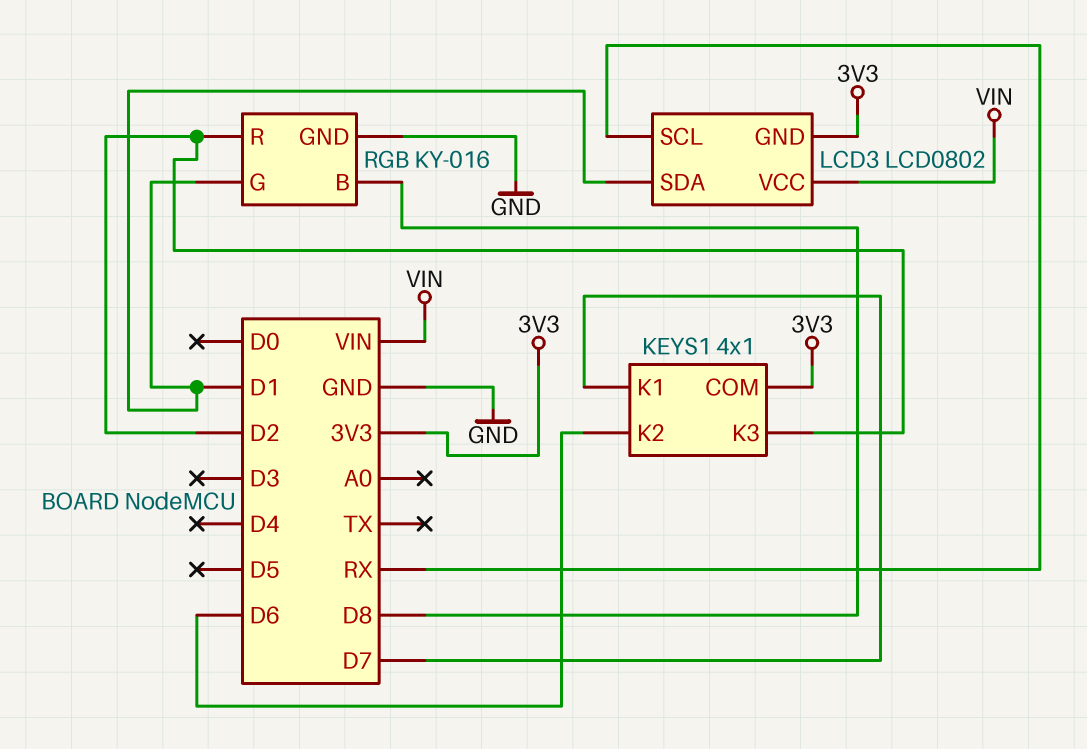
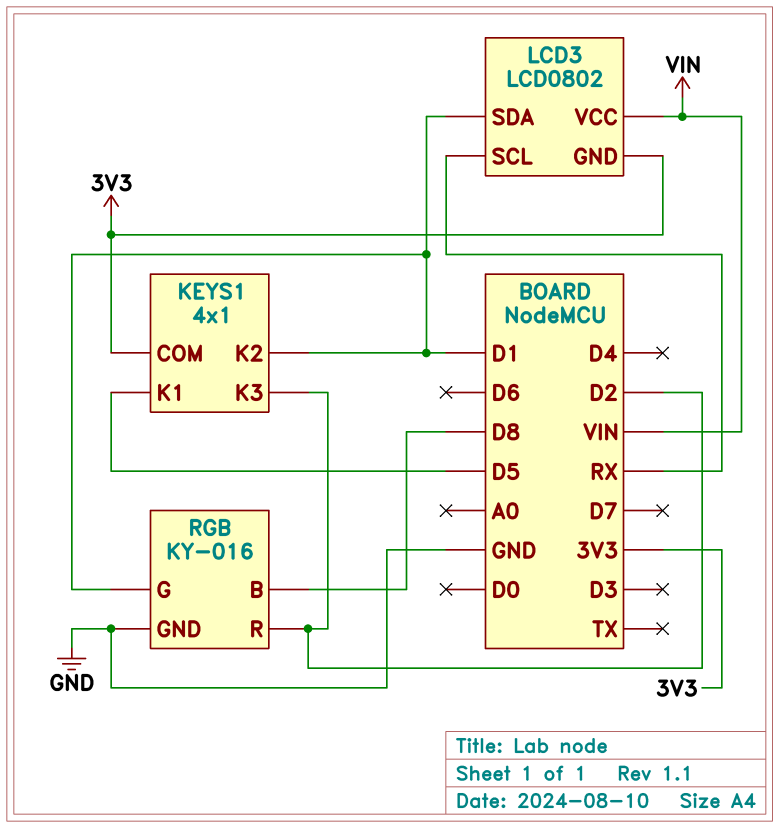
KEYS1 pin K1: D7 -> D5
KEYS1 pin K2: D6 -> D1

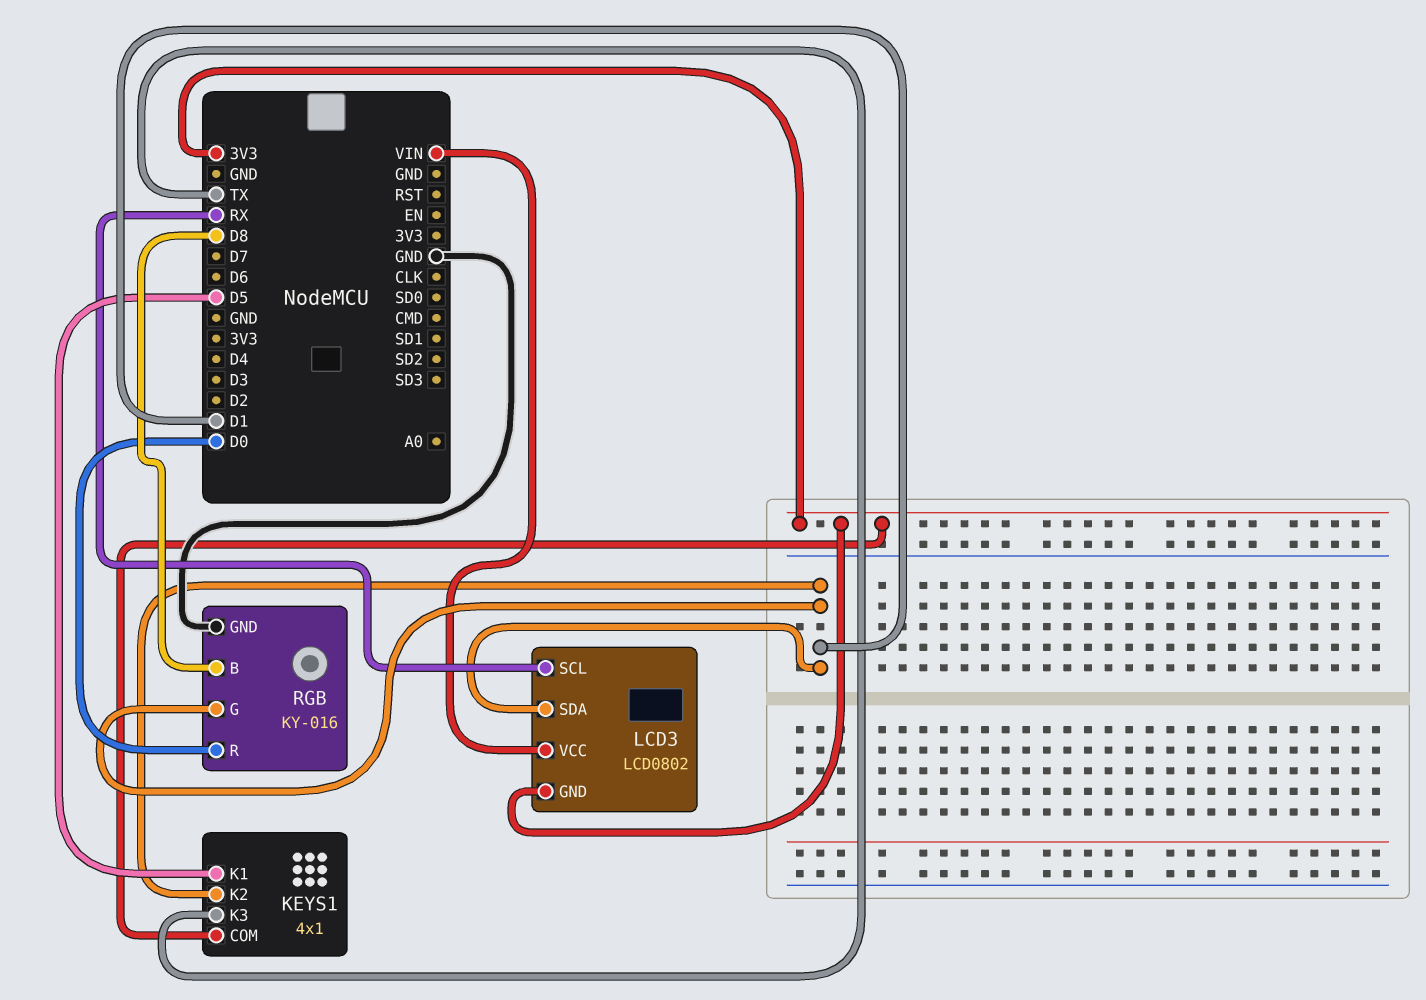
KEYS1 pin K3: D2 -> TX
RGB pin R: D2 -> D0

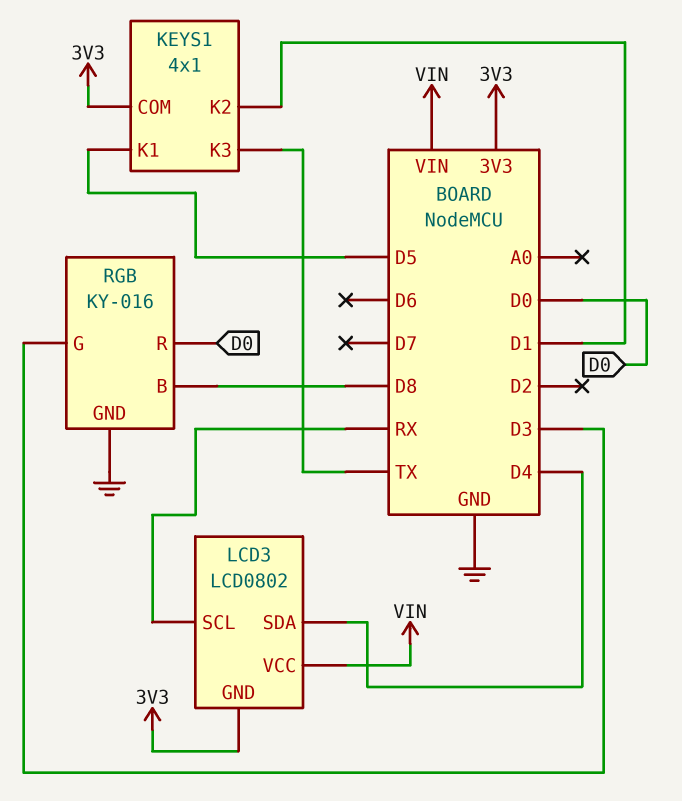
LCD3 pin SDA: D1 -> D4
RGB pin G: D1 -> D3

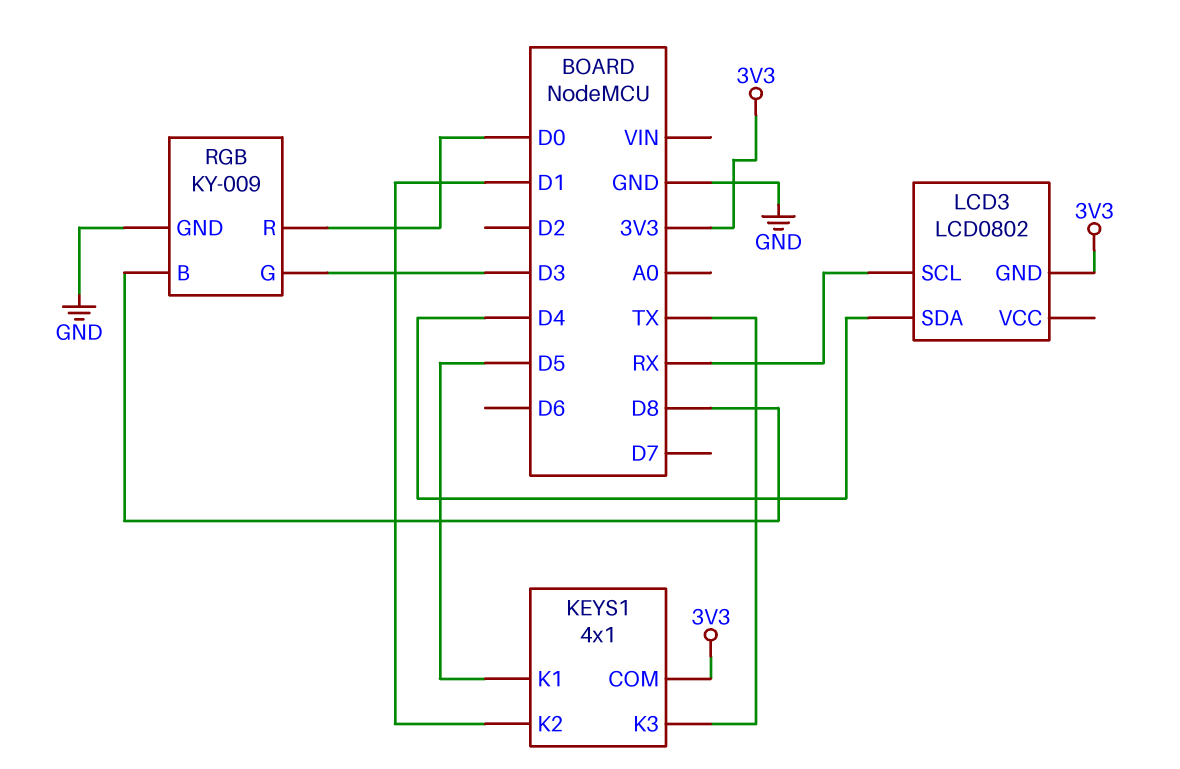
LCD3 pin VCC: VIN -> none
RGB: KY-016 -> KY-009

